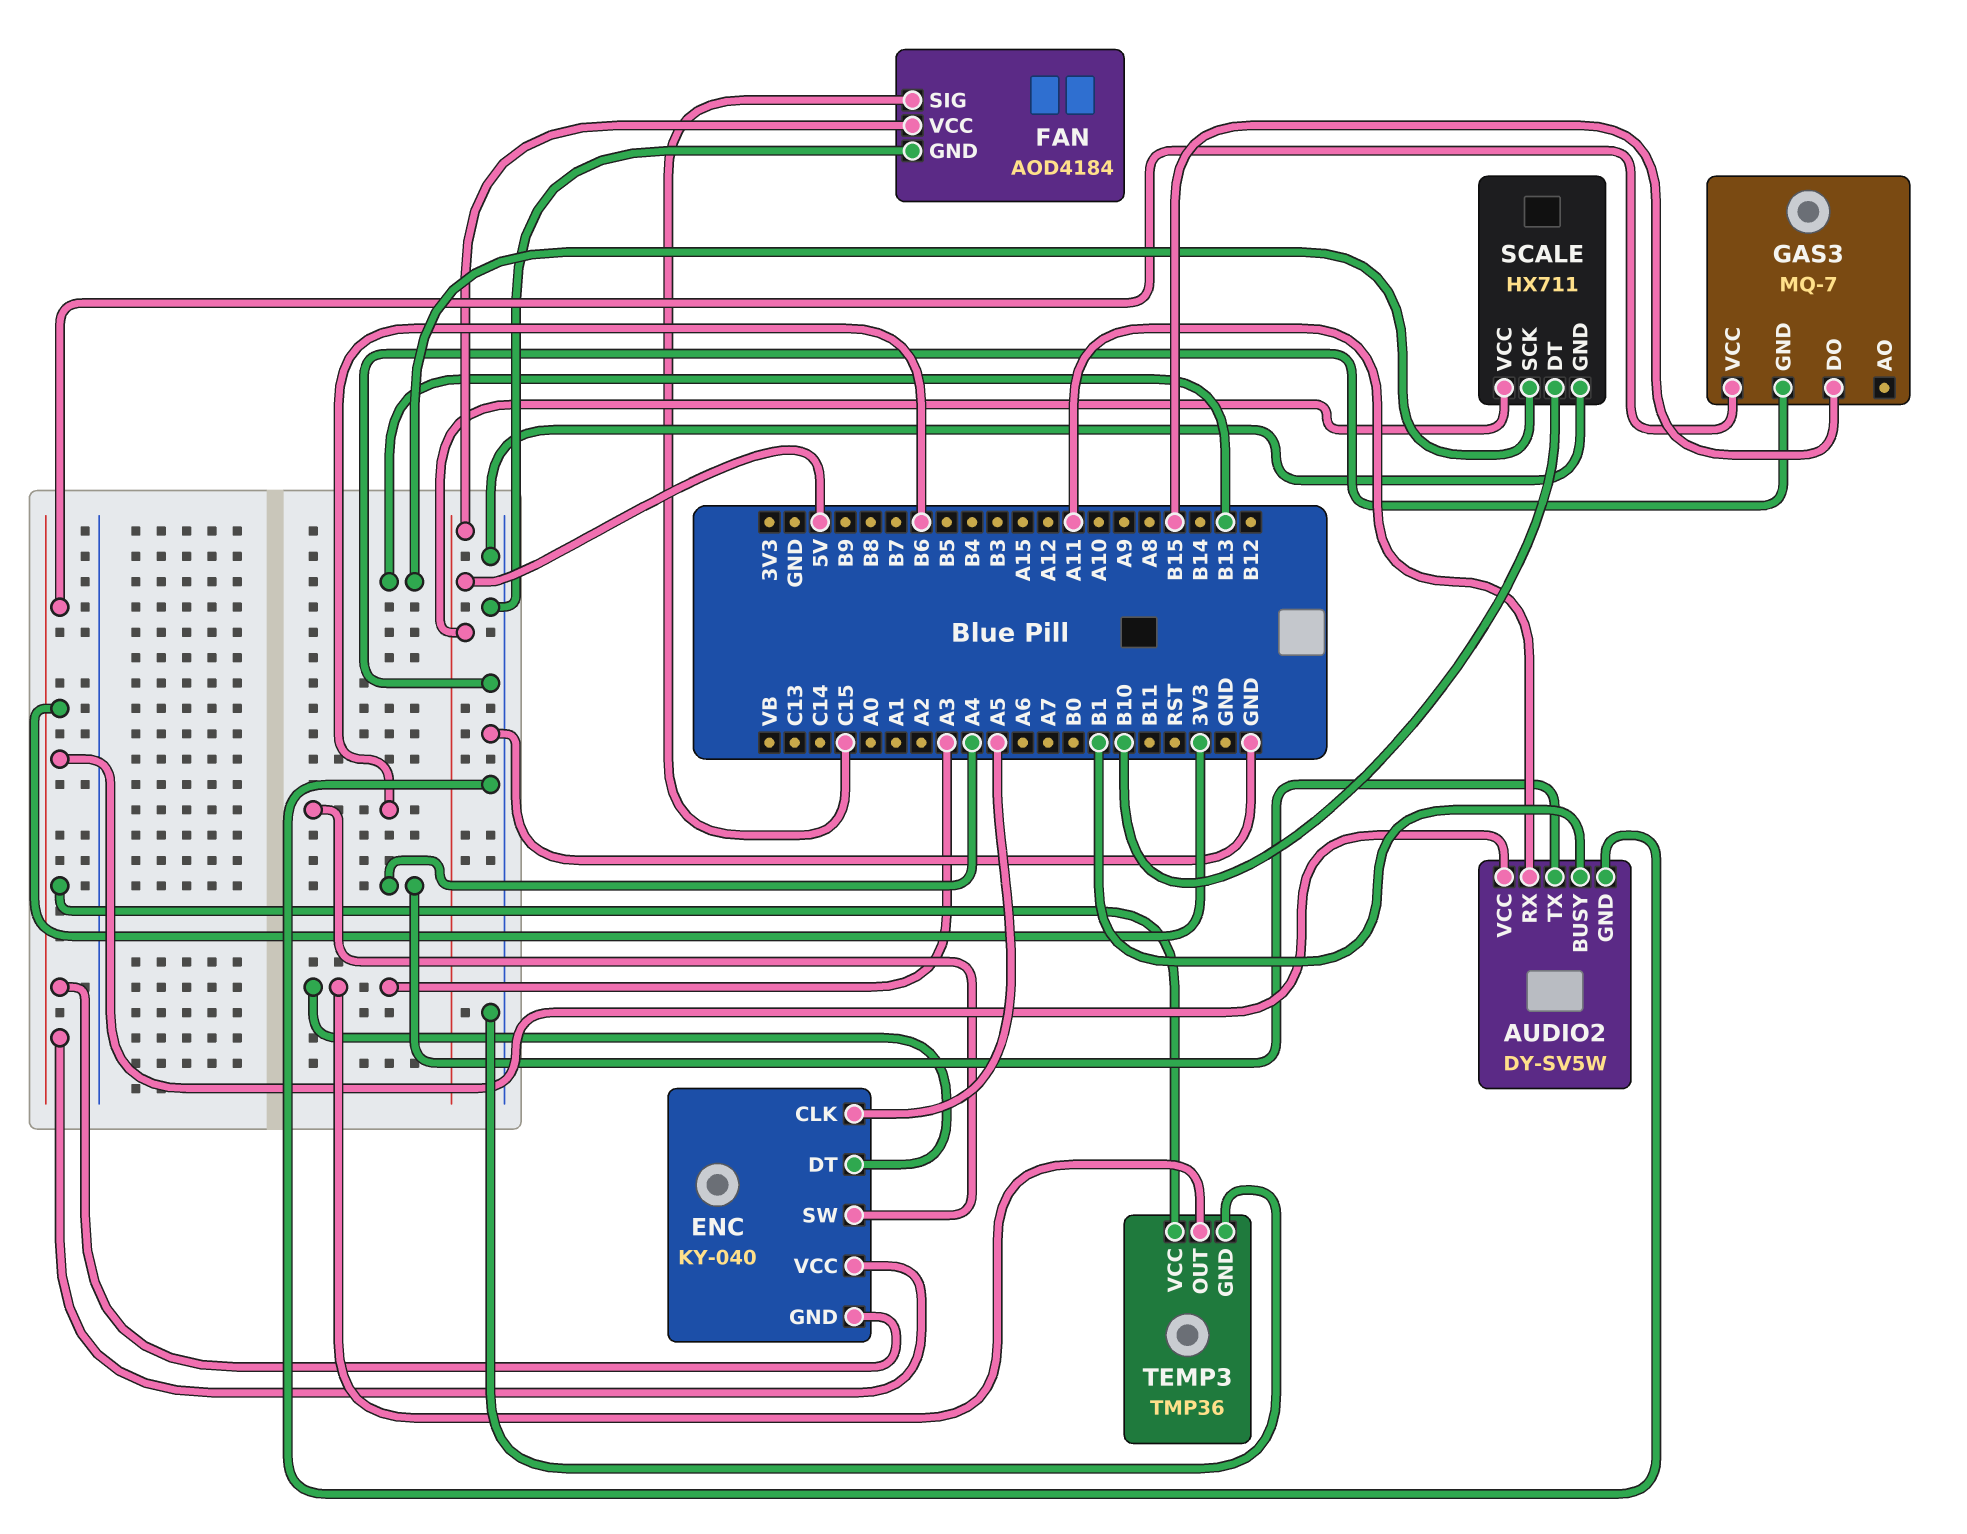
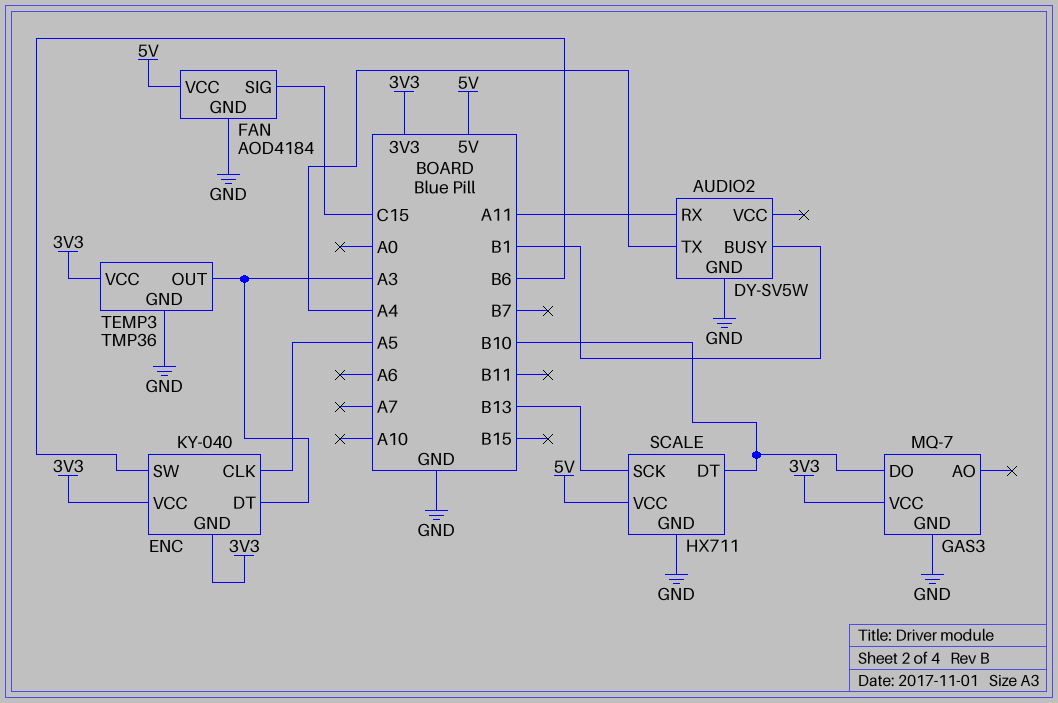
AUDIO2 pin VCC: 3V3 -> none
GAS3 pin DO: B15 -> B10

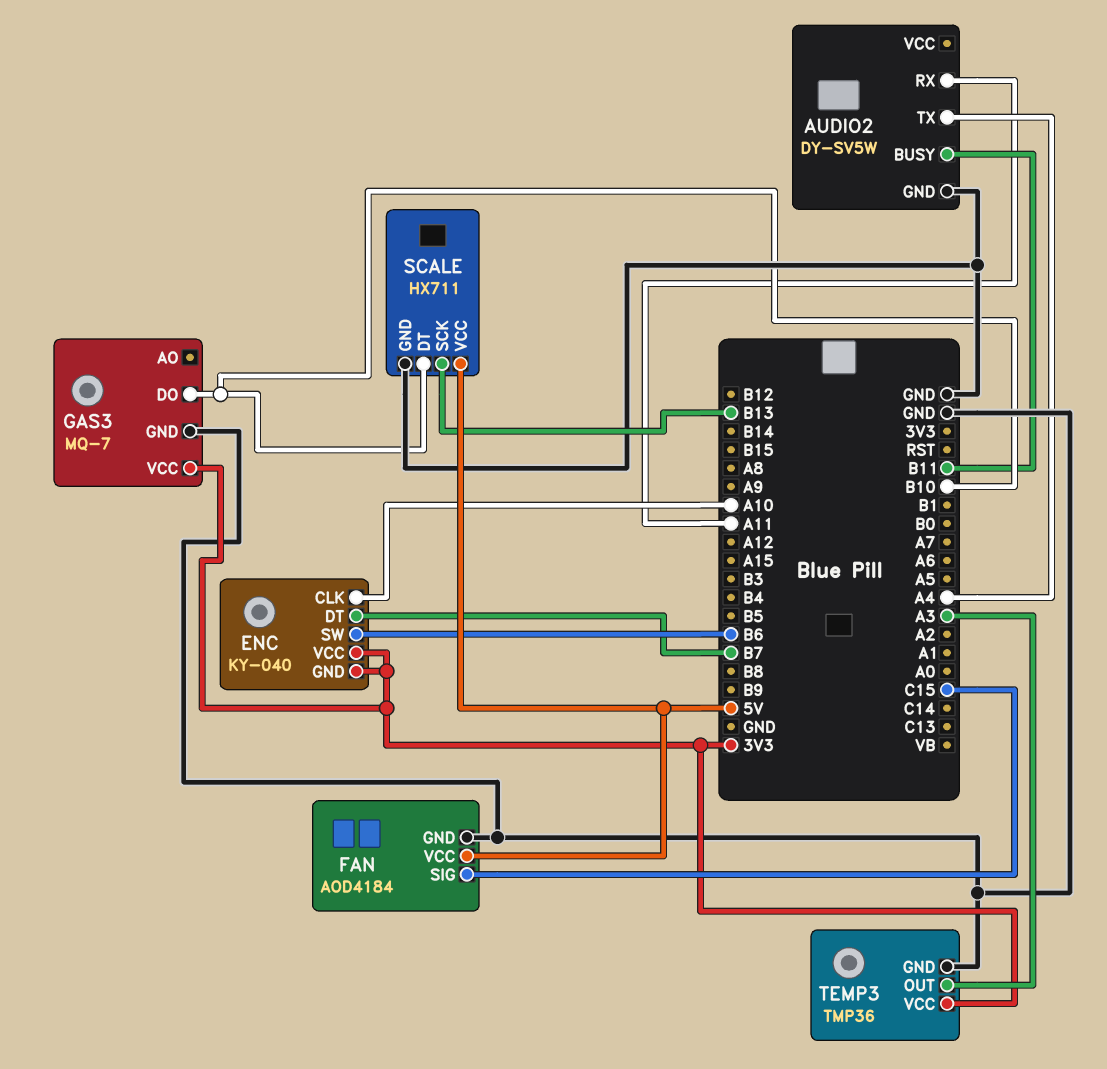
AUDIO2 pin BUSY: B1 -> B11
ENC pin CLK: A5 -> A10
ENC pin DT: A3 -> B7

